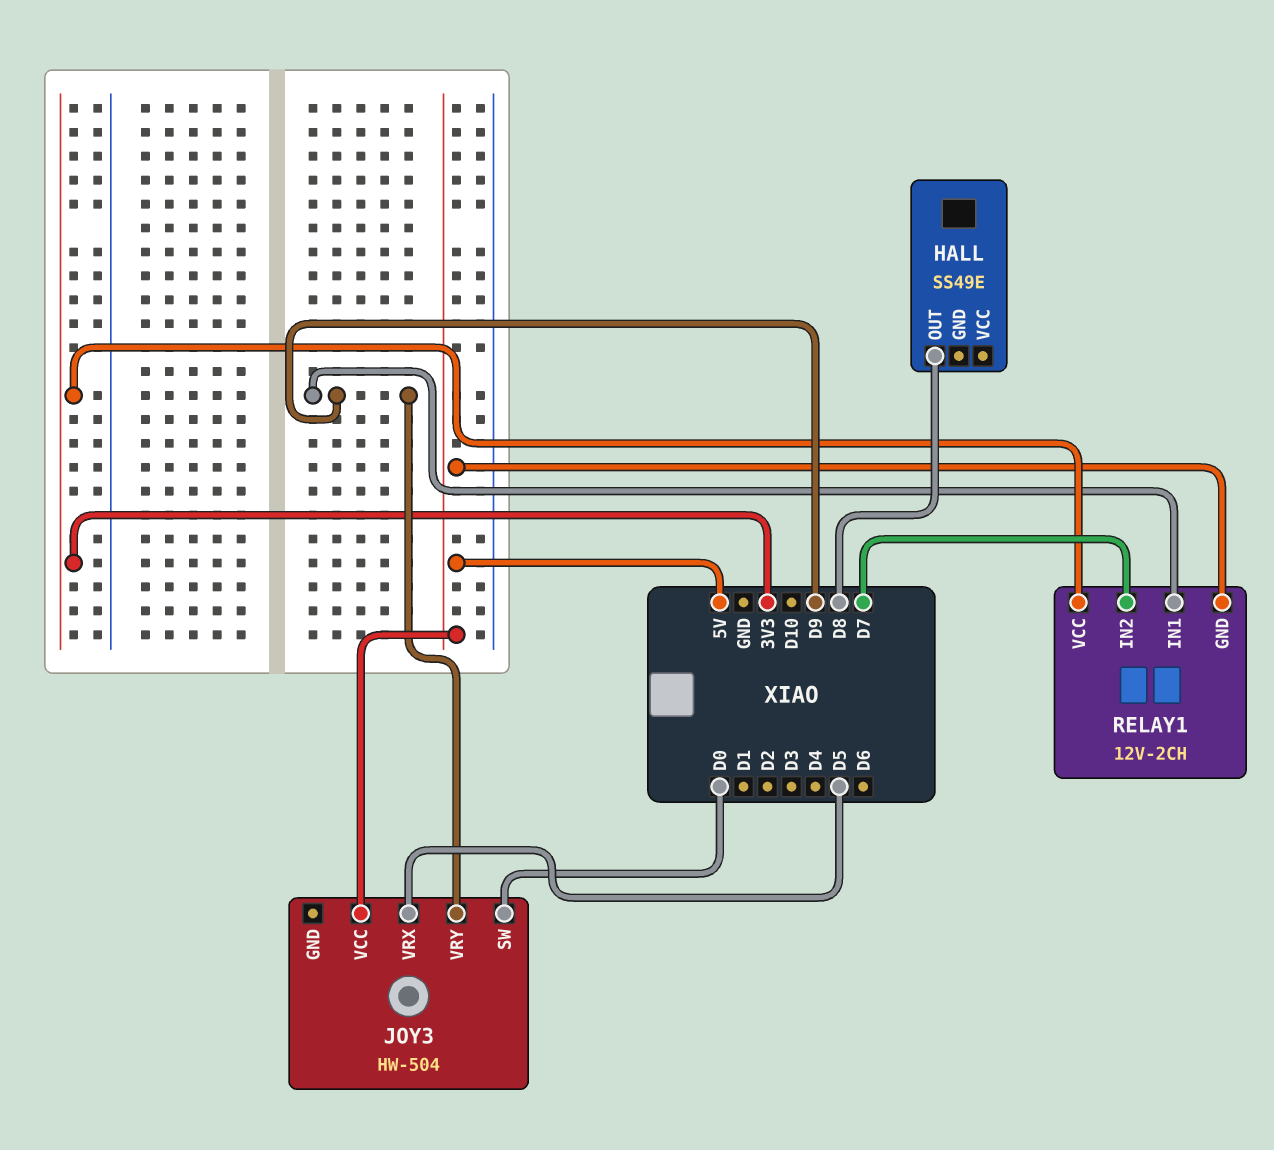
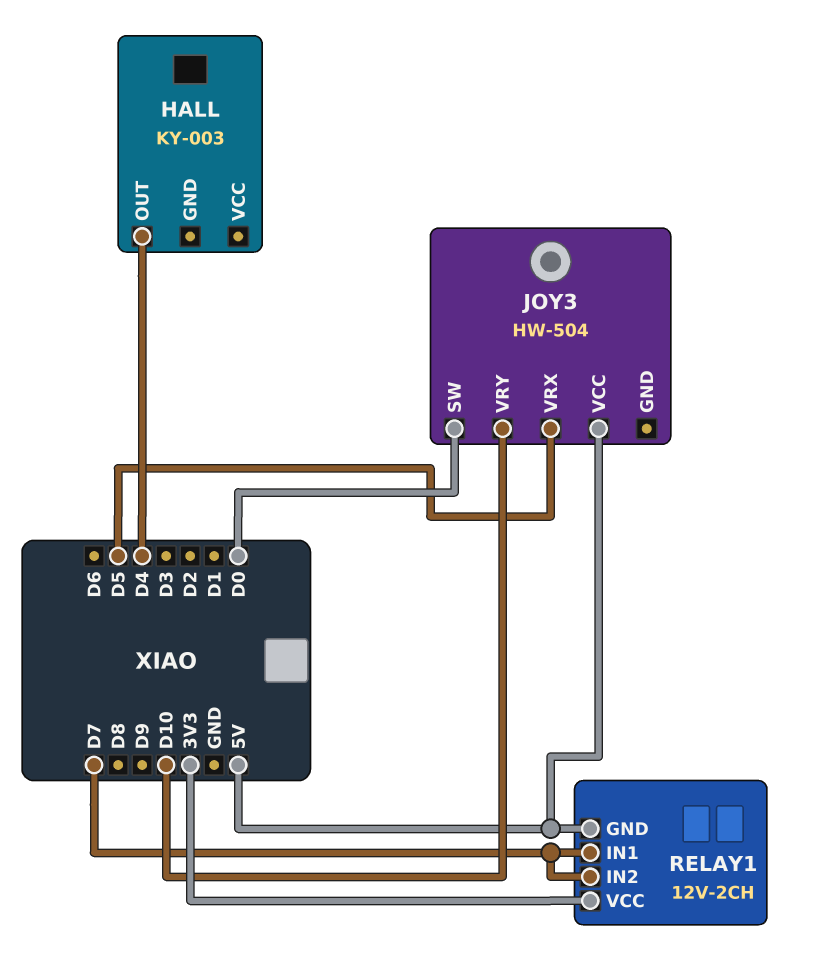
HALL: SS49E -> KY-003
HALL pin OUT: D8 -> D4
JOY3 pin VRY: D9 -> D10
RELAY1 pin IN1: D9 -> D7

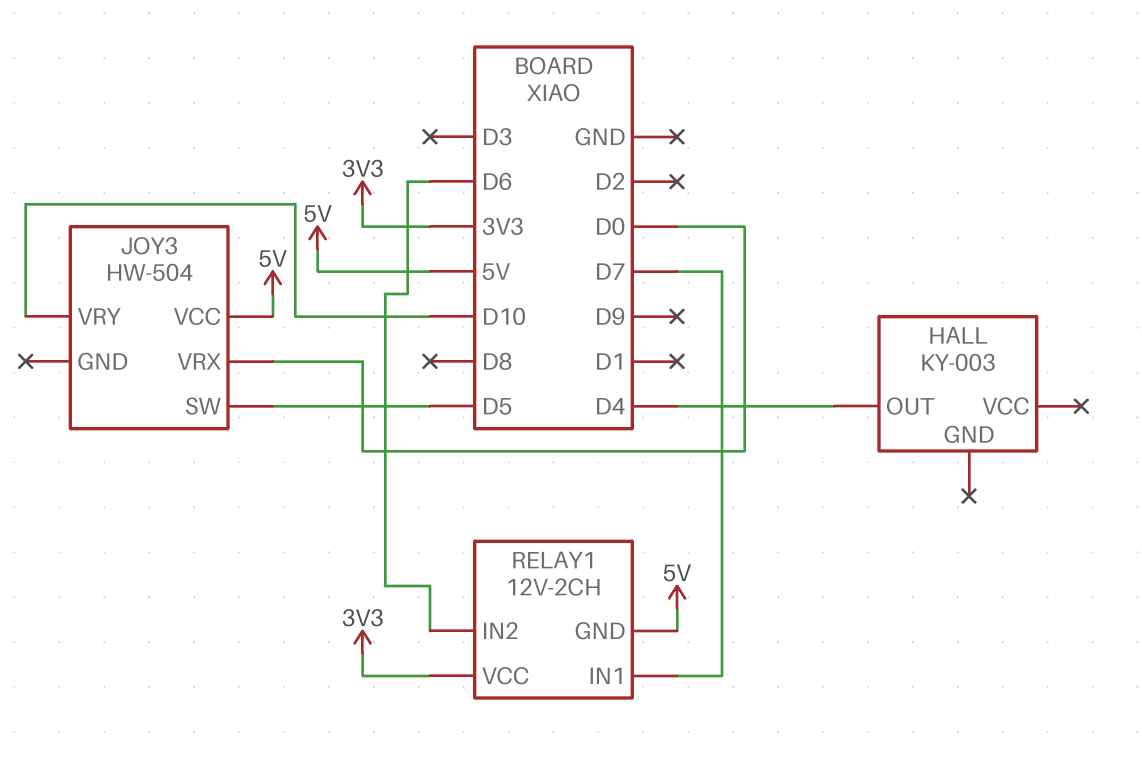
JOY3 pin SW: D0 -> D5
JOY3 pin VRX: D5 -> D0
RELAY1 pin IN2: D7 -> D6

